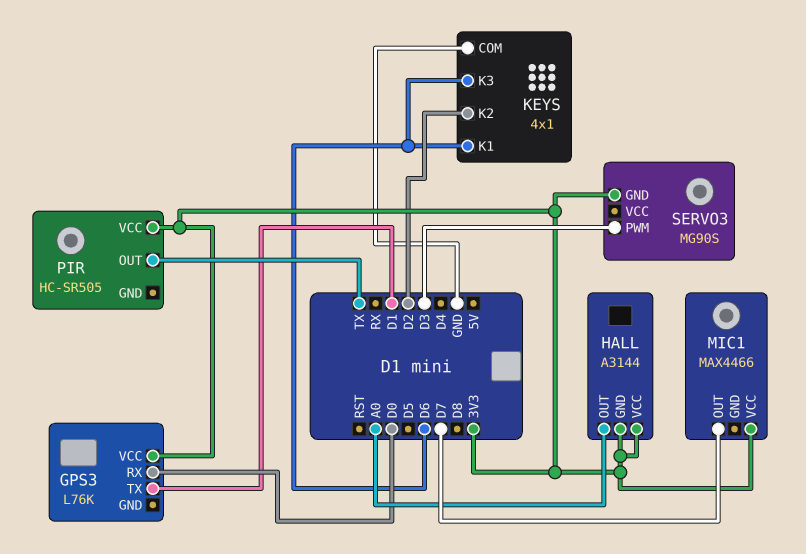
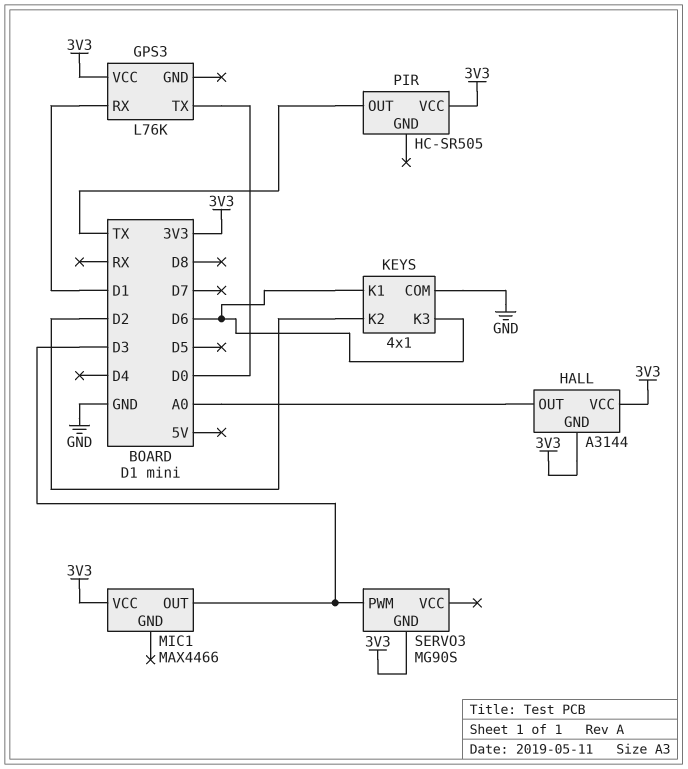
GPS3 pin RX: D0 -> D1
GPS3 pin TX: D1 -> D0
MIC1 pin OUT: D7 -> D3

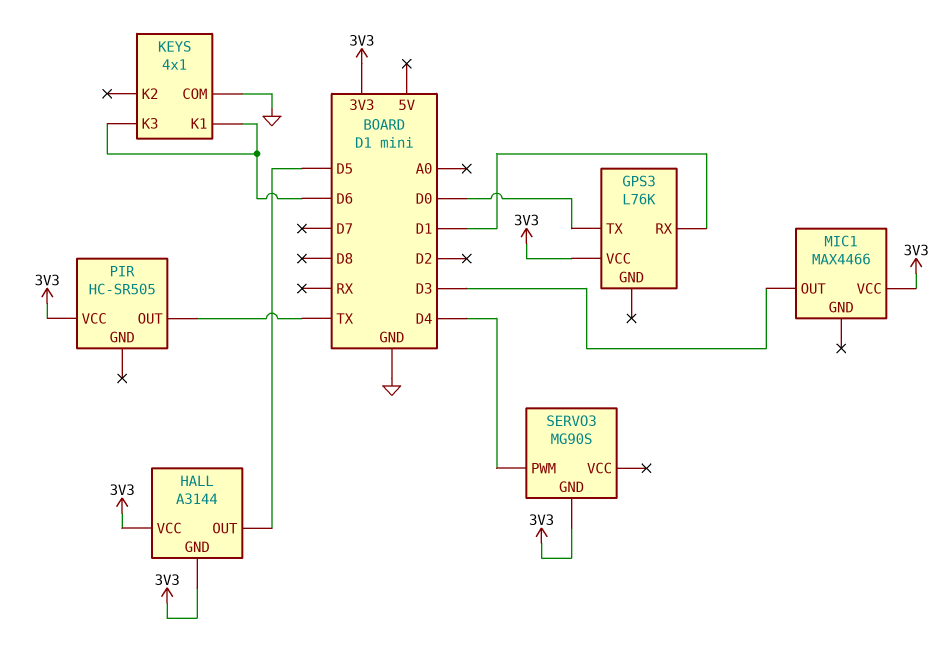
HALL pin OUT: A0 -> D5
KEYS pin K2: D2 -> none
SERVO3 pin PWM: D3 -> D4

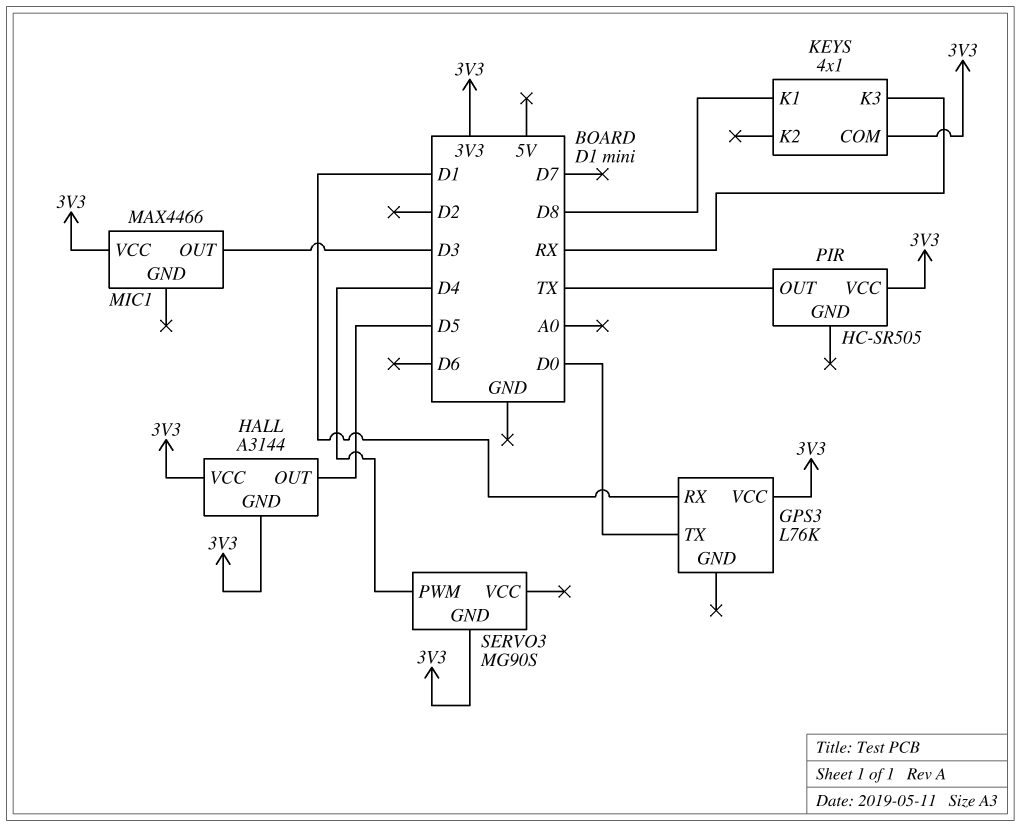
KEYS pin COM: GND -> 3V3
KEYS pin K1: D6 -> D8
KEYS pin K3: D6 -> RX

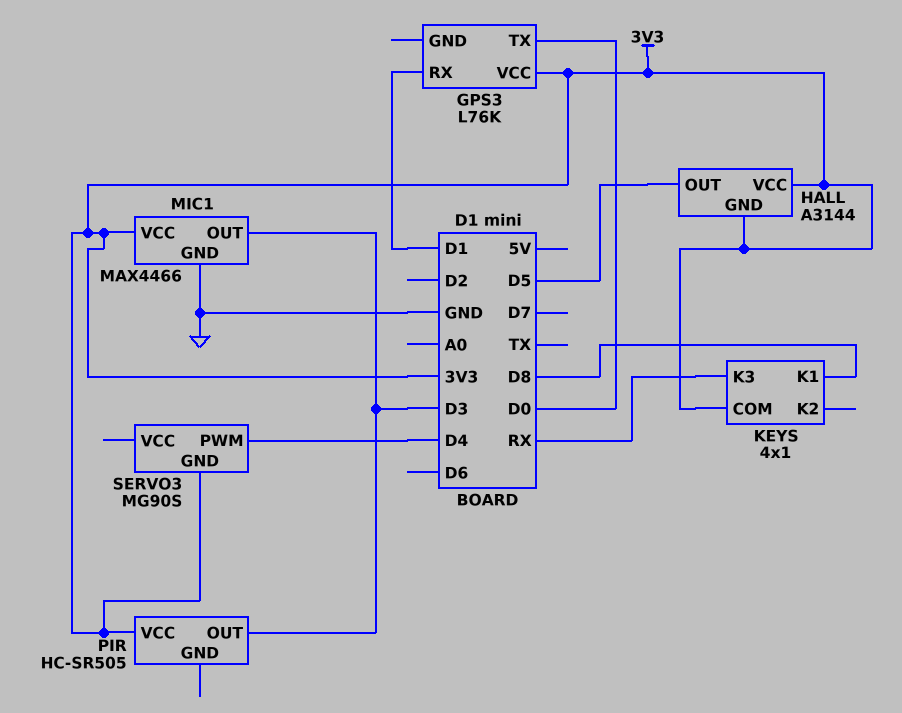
MIC1 pin GND: none -> GND
PIR pin OUT: TX -> D3

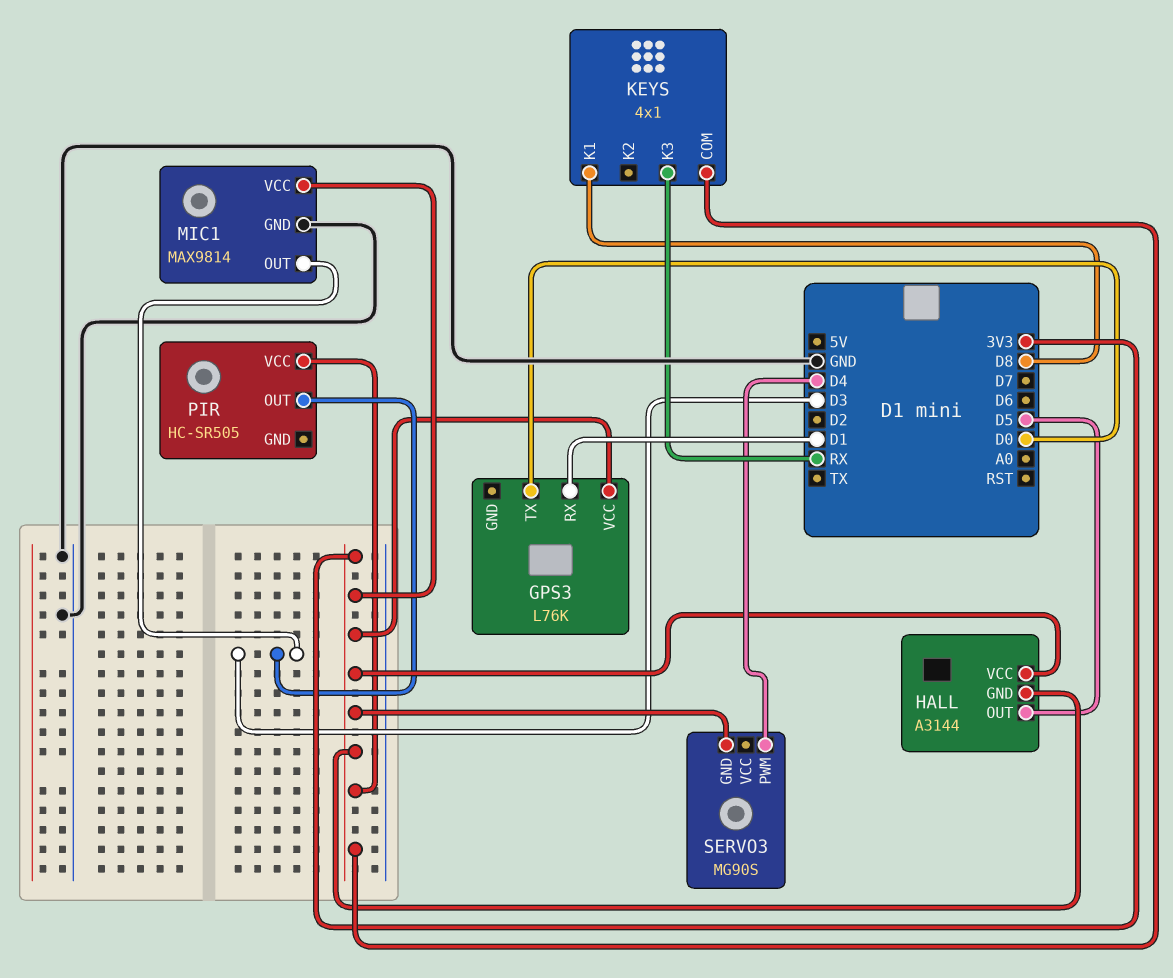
MIC1: MAX4466 -> MAX9814

